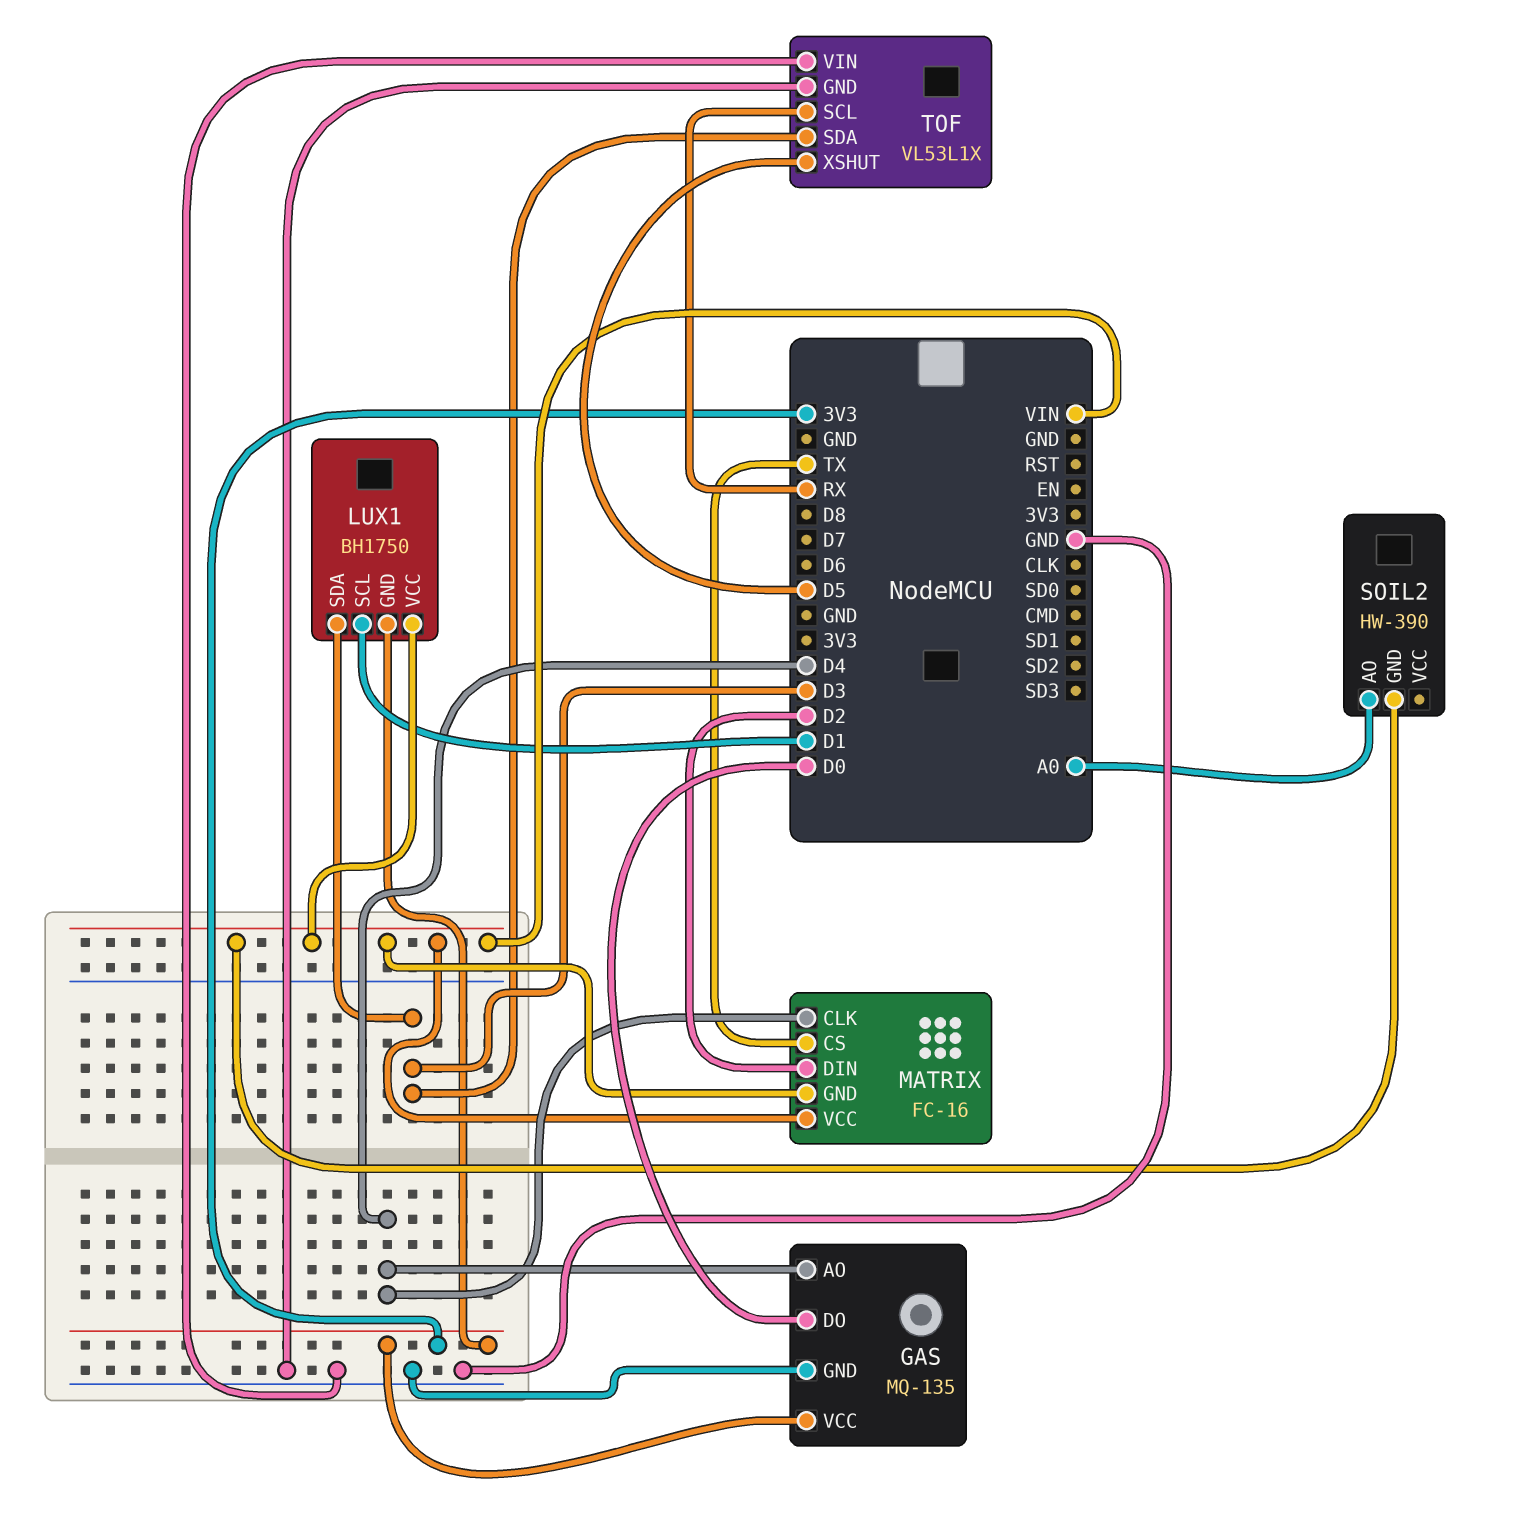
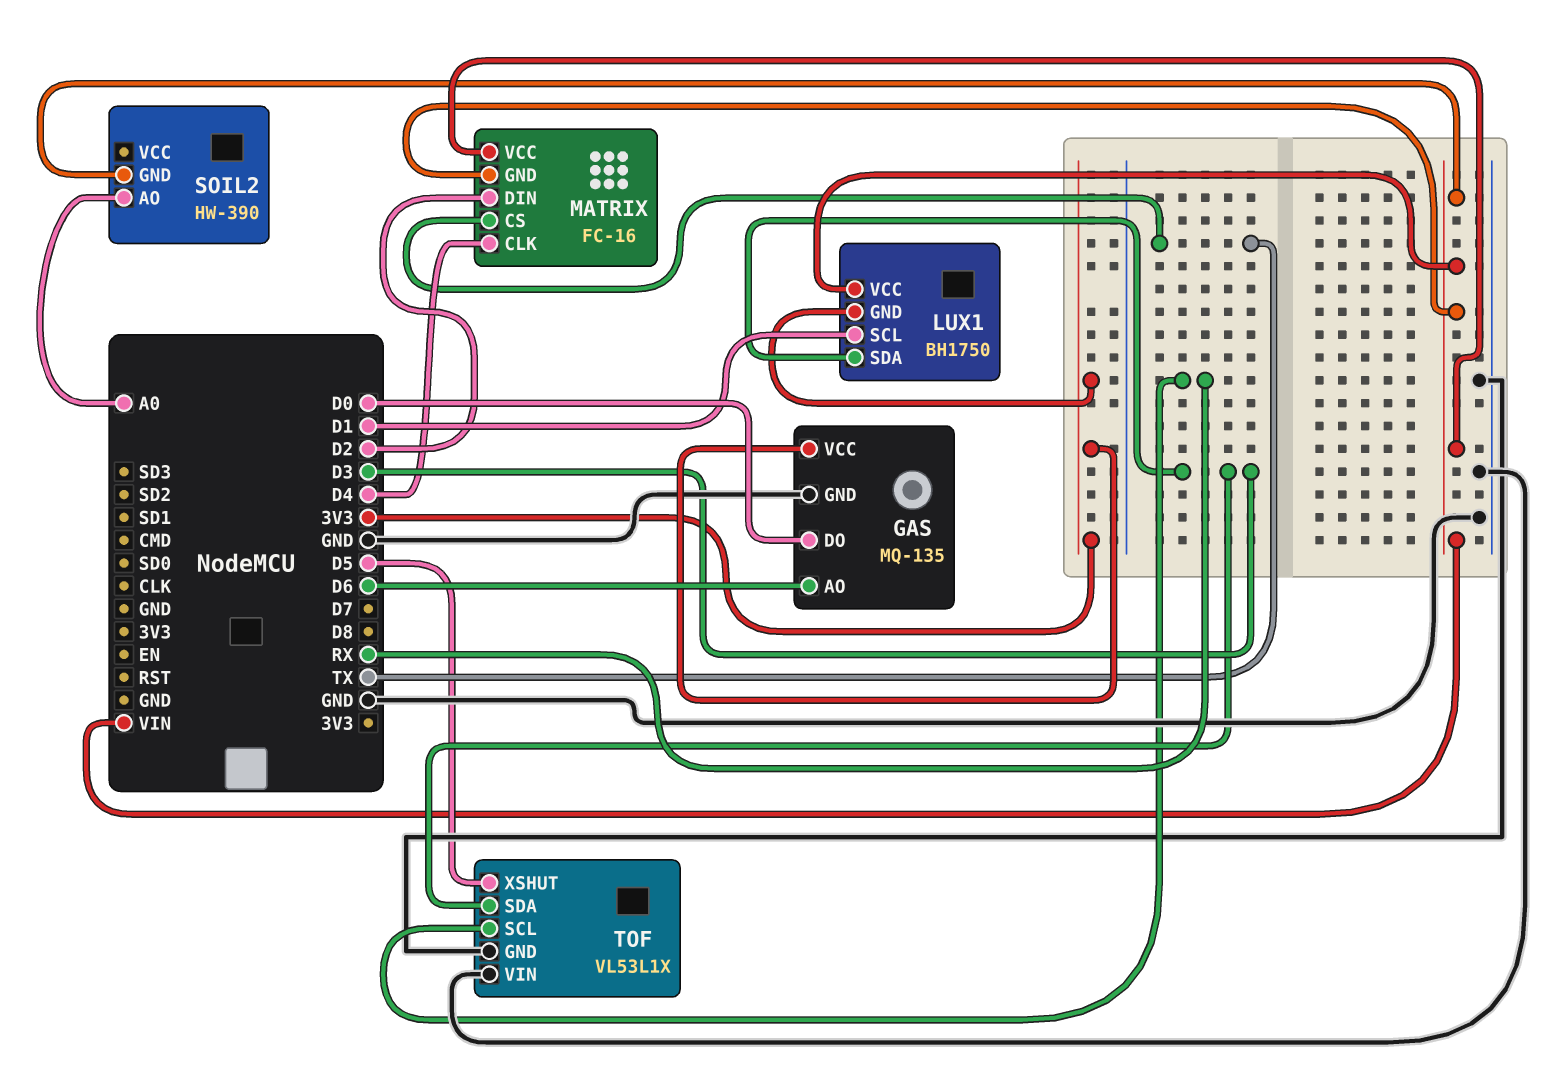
GAS pin AO: D4 -> D6

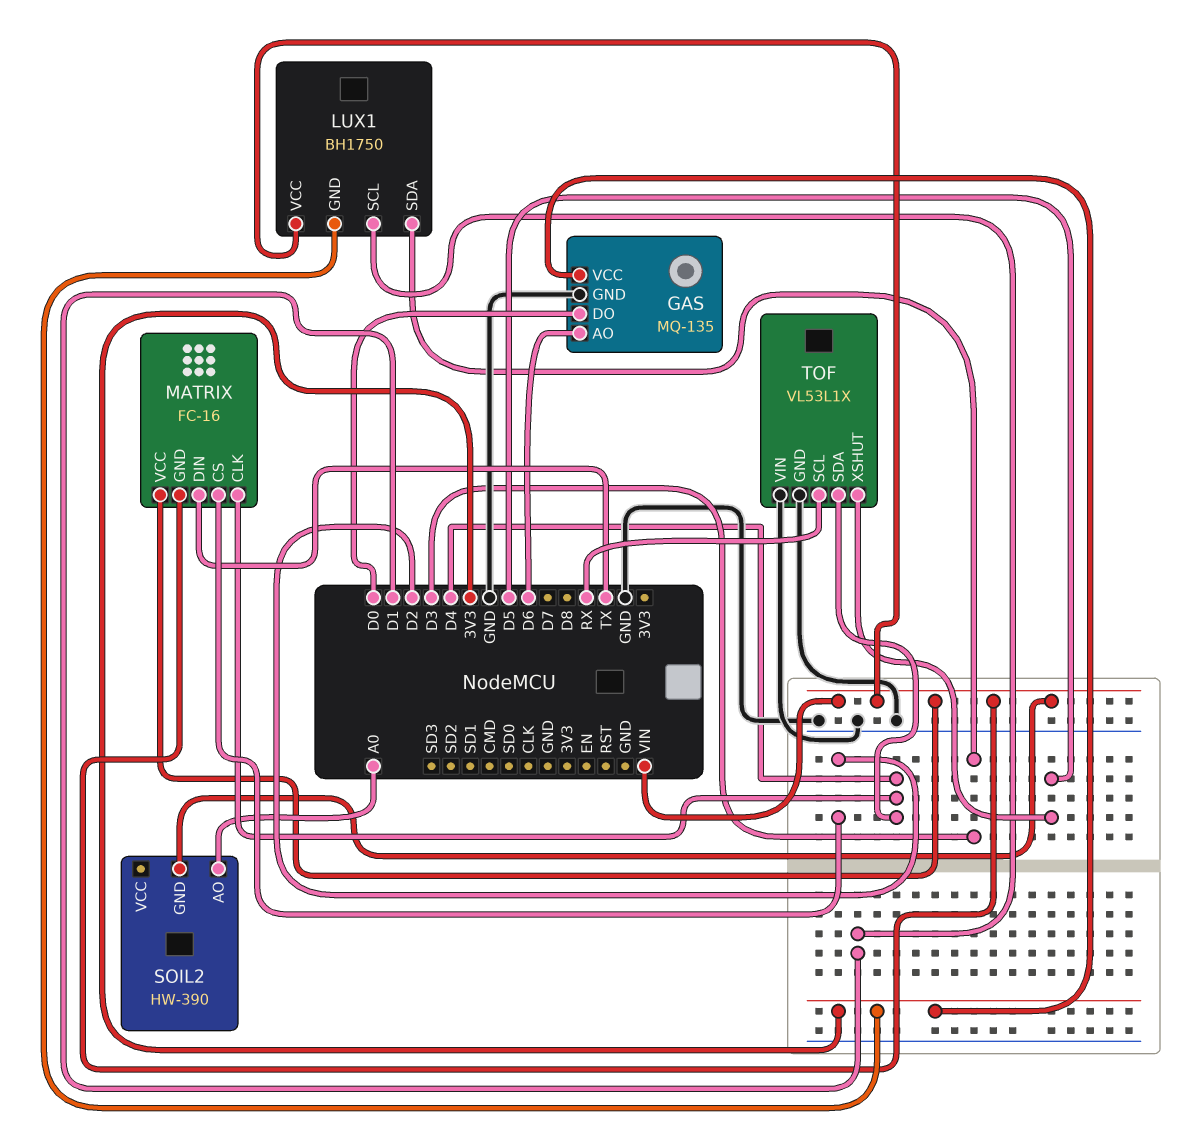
MATRIX pin CS: TX -> D2
MATRIX pin DIN: D2 -> TX
TOF pin SDA: D3 -> D4

